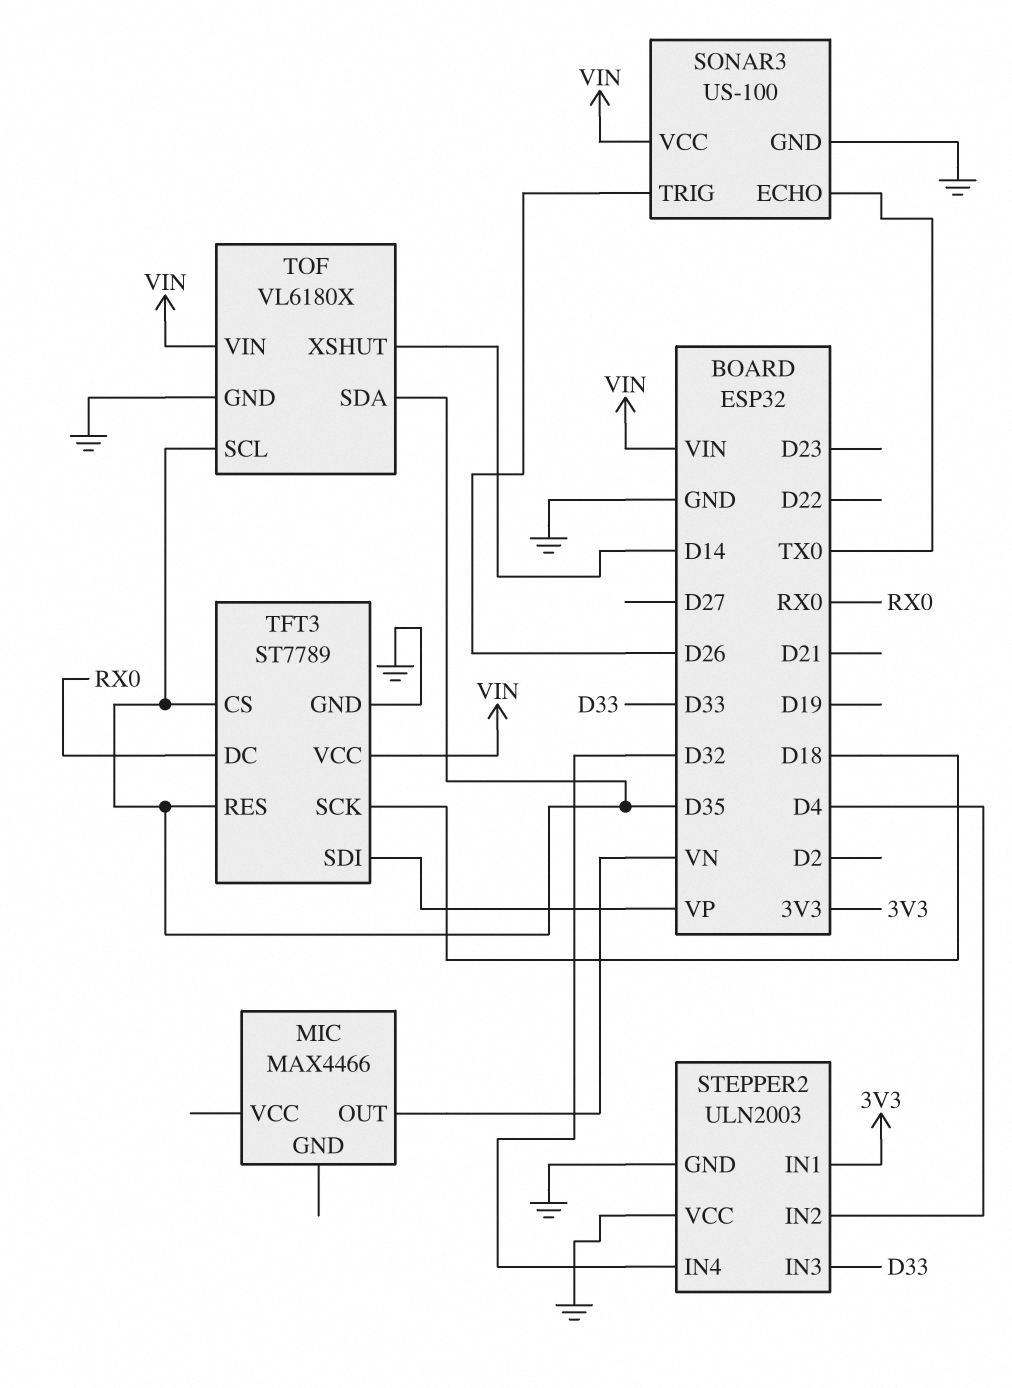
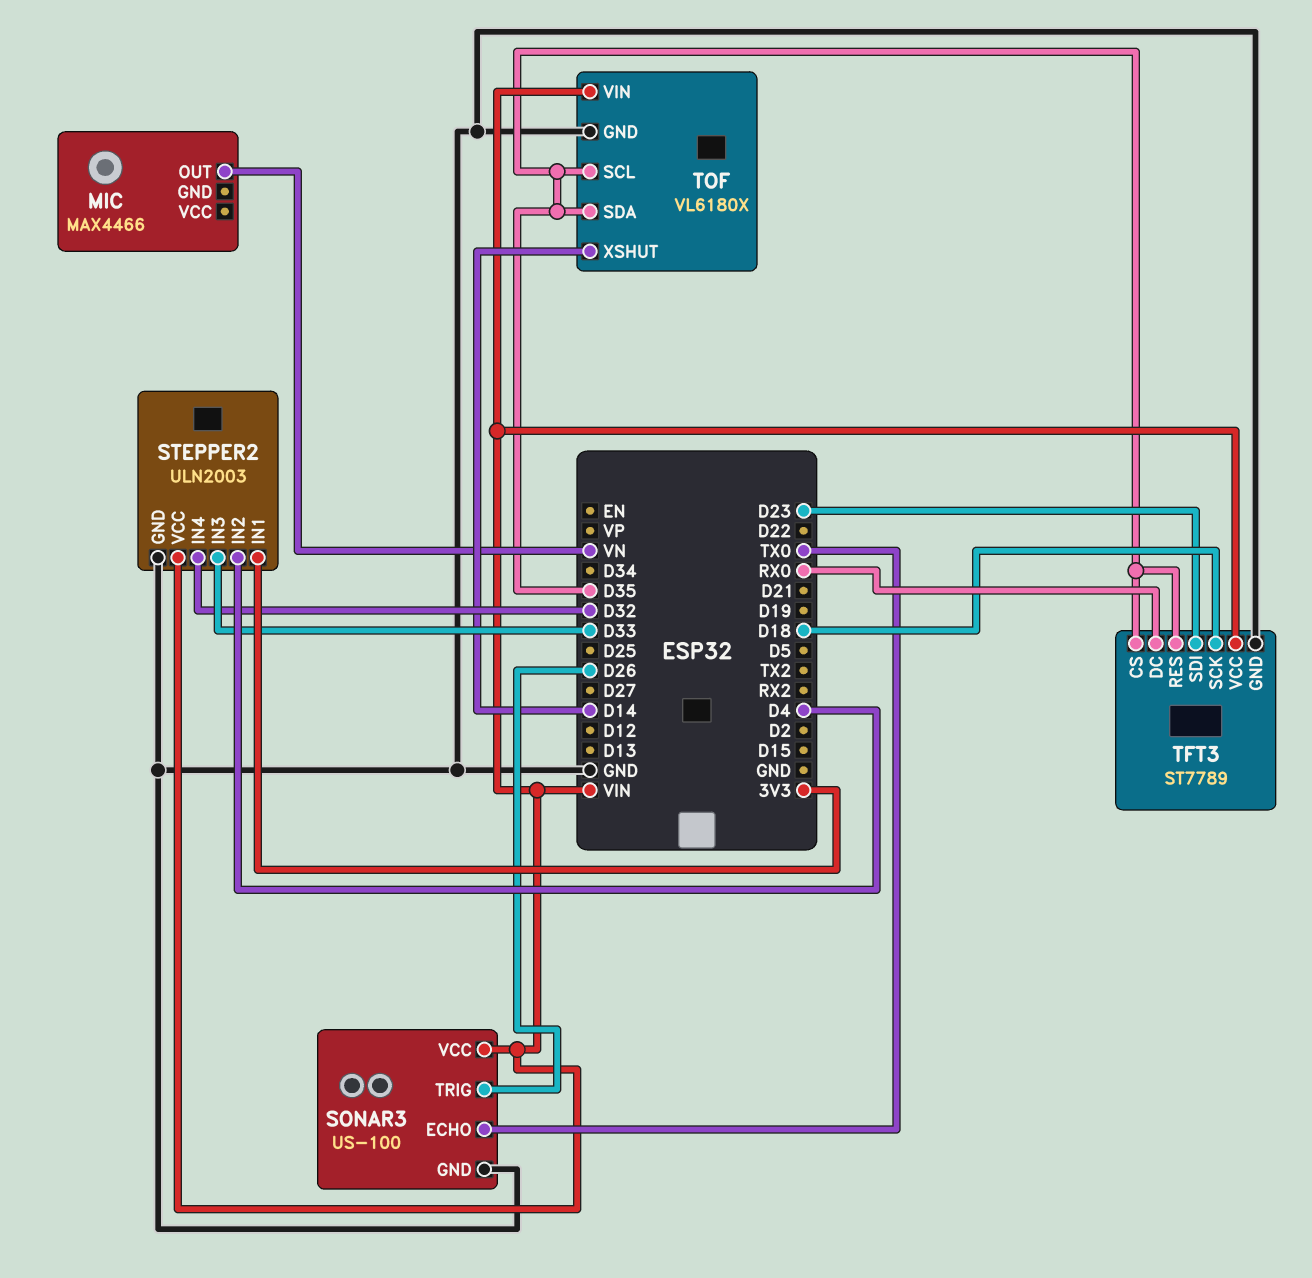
STEPPER2 pin VCC: GND -> VIN
TFT3 pin SDI: VP -> D23

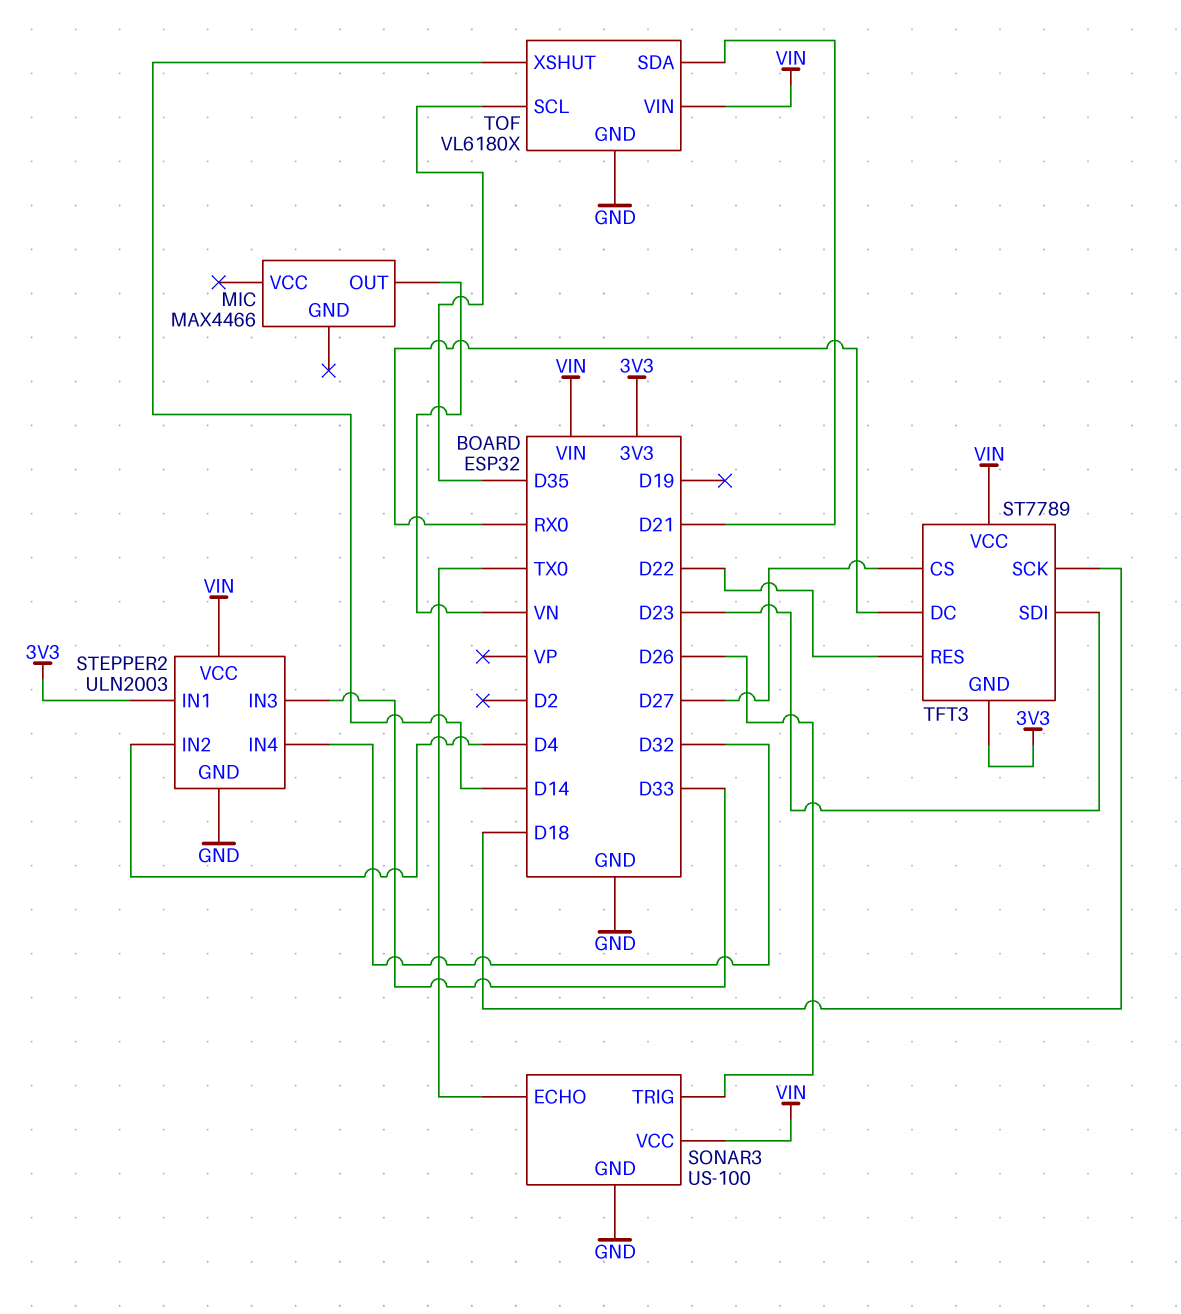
TFT3 pin CS: D35 -> D27
TFT3 pin GND: GND -> 3V3
TFT3 pin RES: D35 -> D22
TOF pin SDA: D35 -> D21

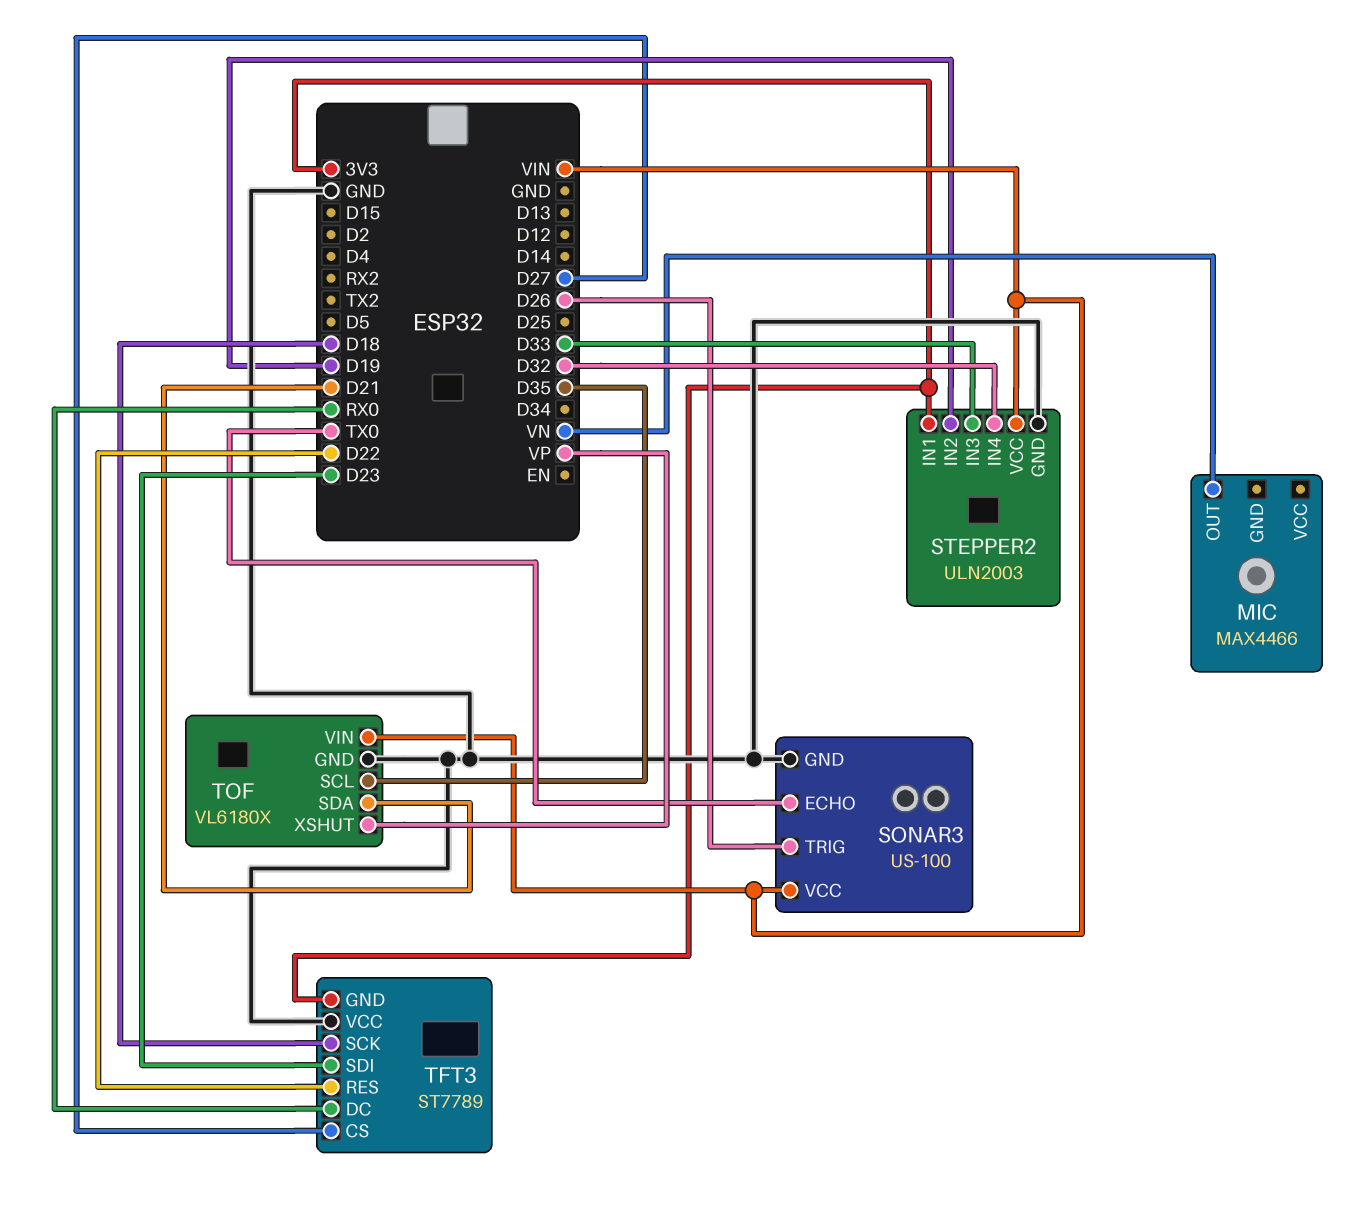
STEPPER2 pin IN2: D4 -> D19
TFT3 pin VCC: VIN -> GND
TOF pin XSHUT: D14 -> VP

